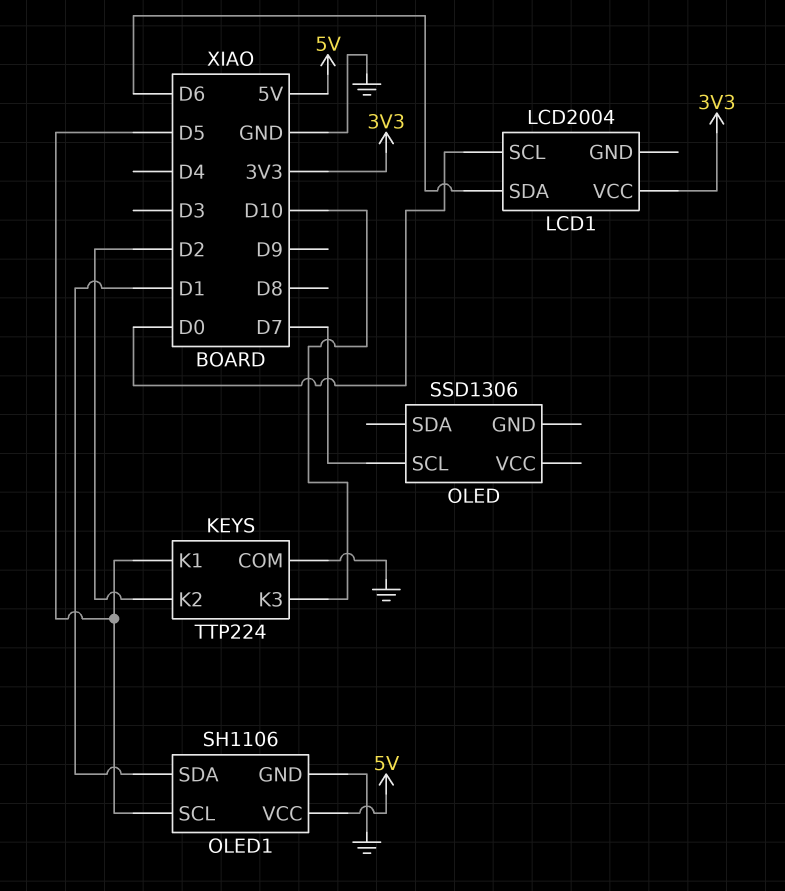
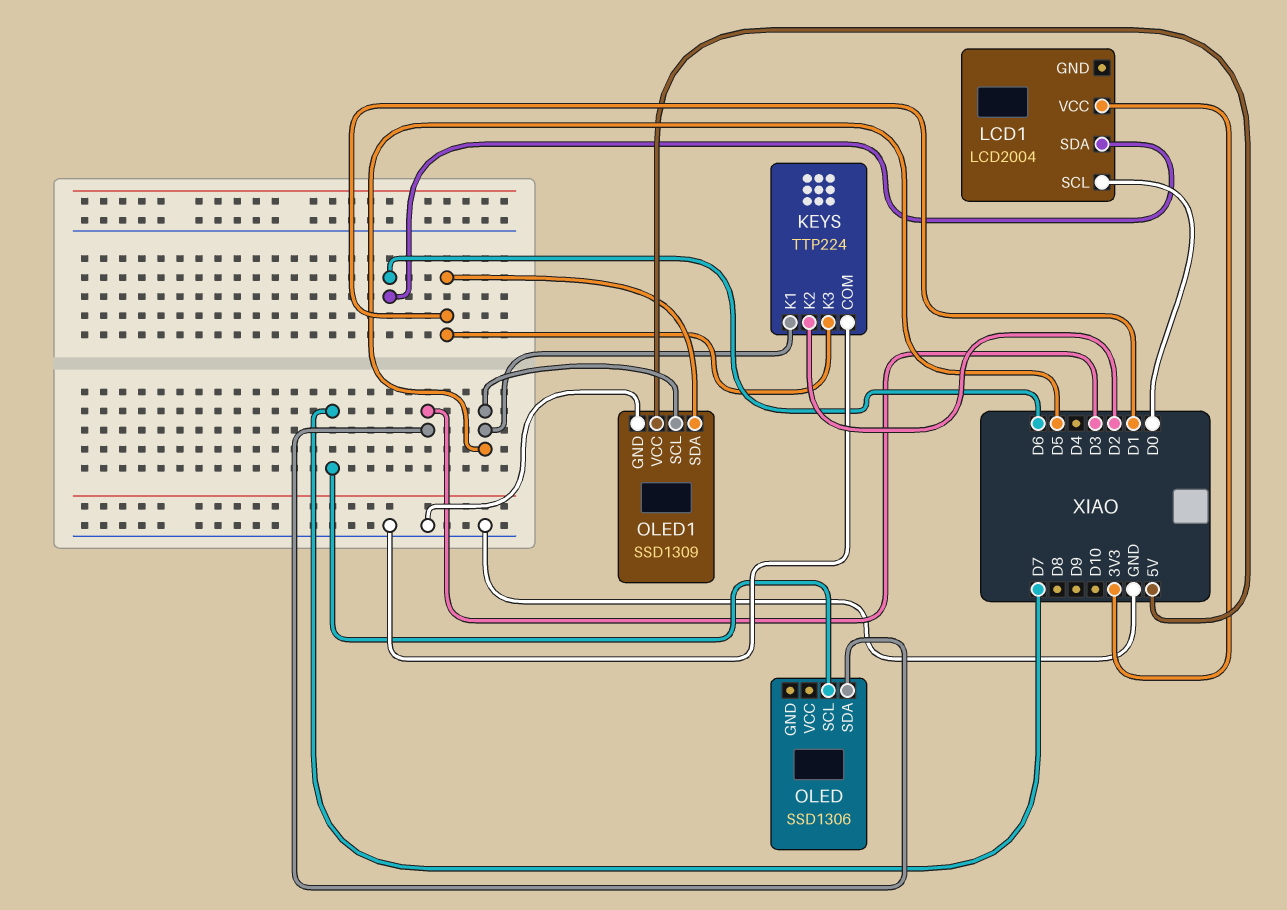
KEYS pin K3: D10 -> D1
OLED pin SDA: none -> D3
OLED1: SH1106 -> SSD1309

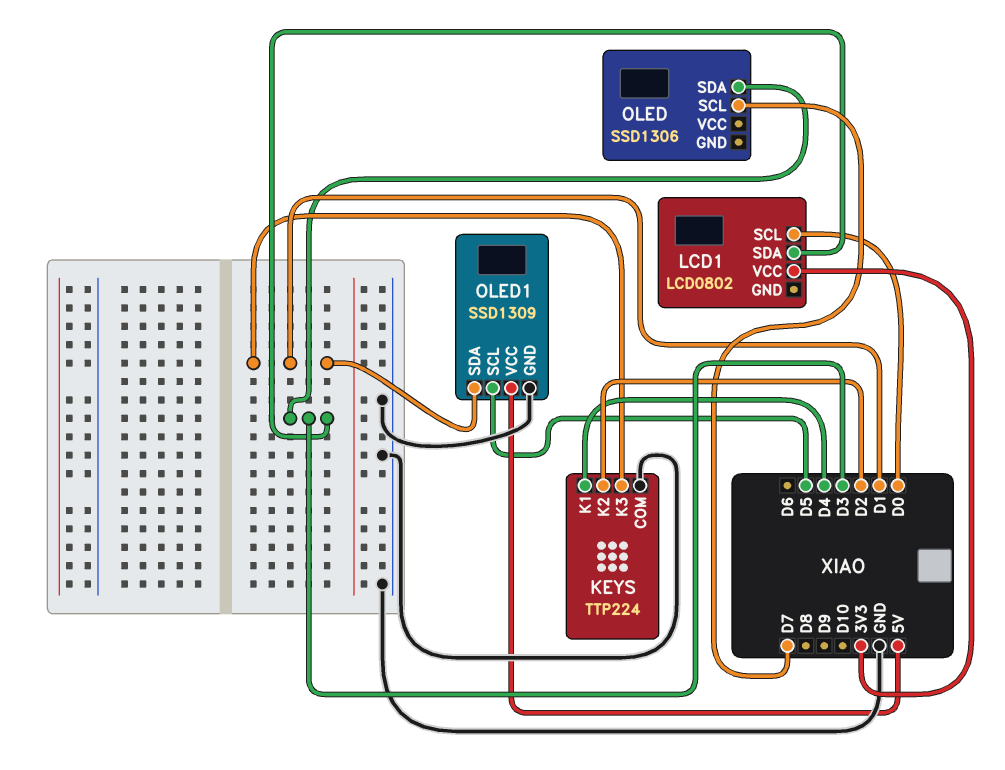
KEYS pin K1: D5 -> D4
LCD1: LCD2004 -> LCD0802
LCD1 pin SDA: D6 -> D3

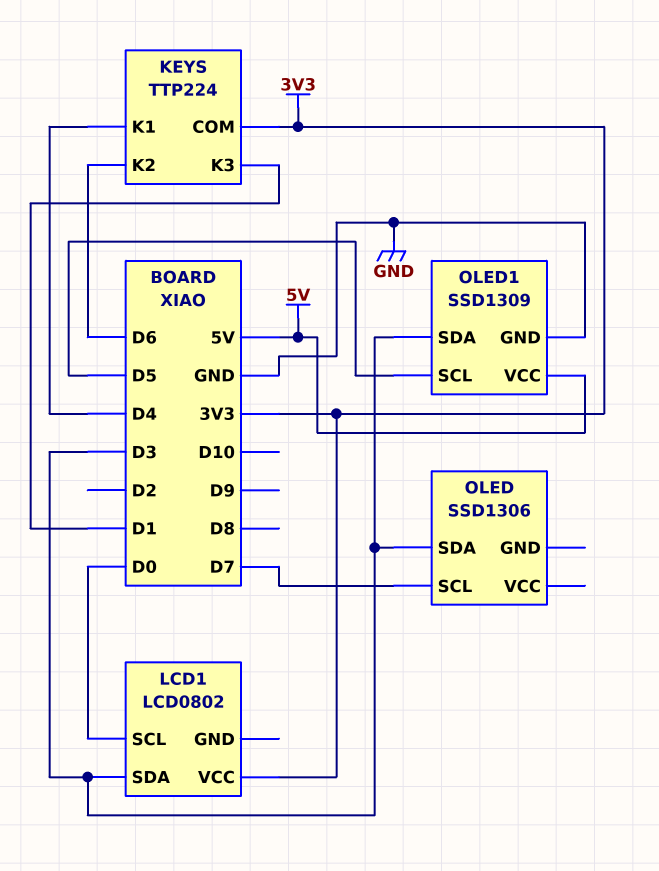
KEYS pin COM: GND -> 3V3
KEYS pin K2: D2 -> D6
OLED1 pin SDA: D1 -> D3

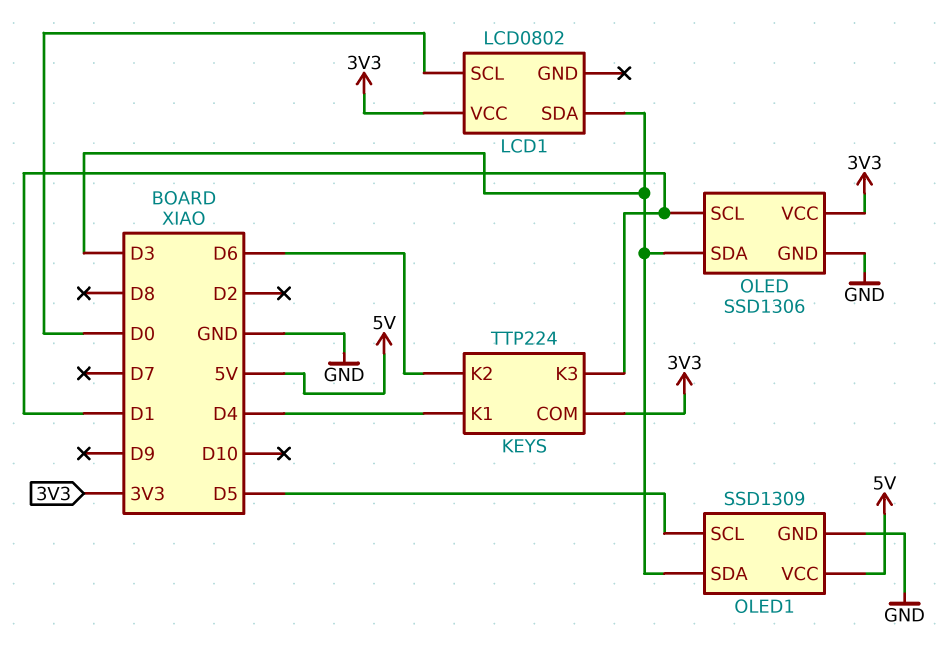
OLED pin GND: none -> GND
OLED pin SCL: D7 -> D1
OLED pin VCC: none -> 3V3

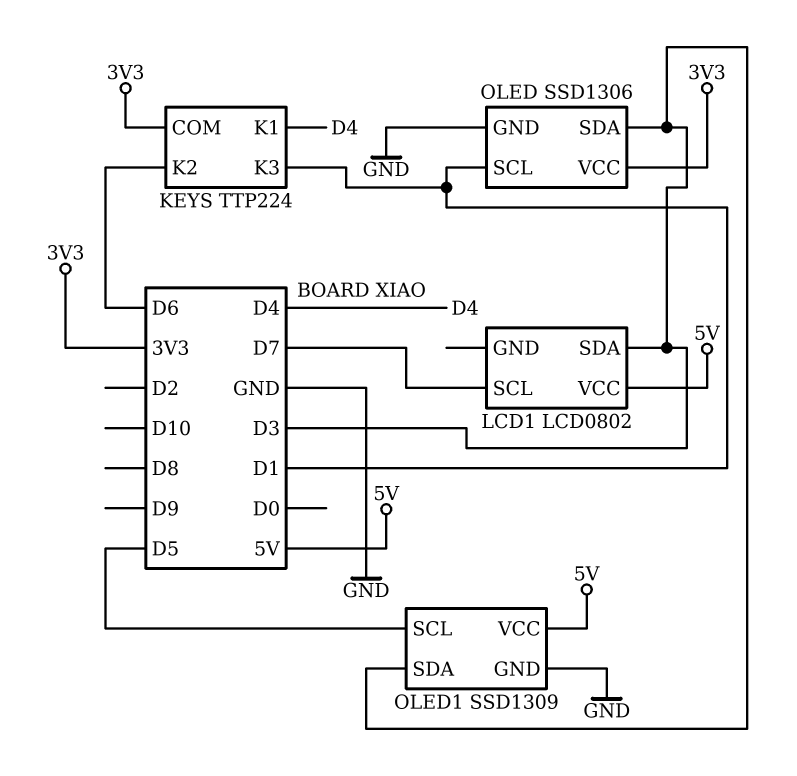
LCD1 pin SCL: D0 -> D7
LCD1 pin VCC: 3V3 -> 5V

